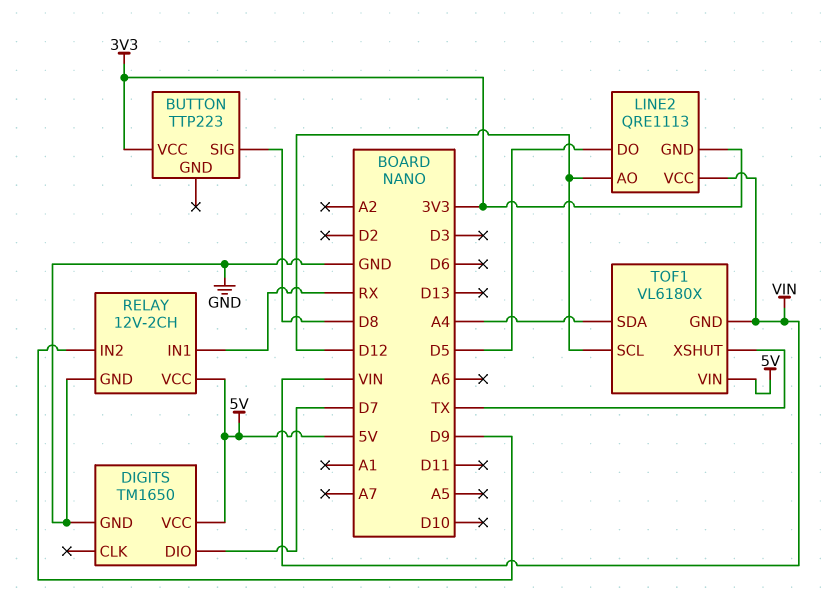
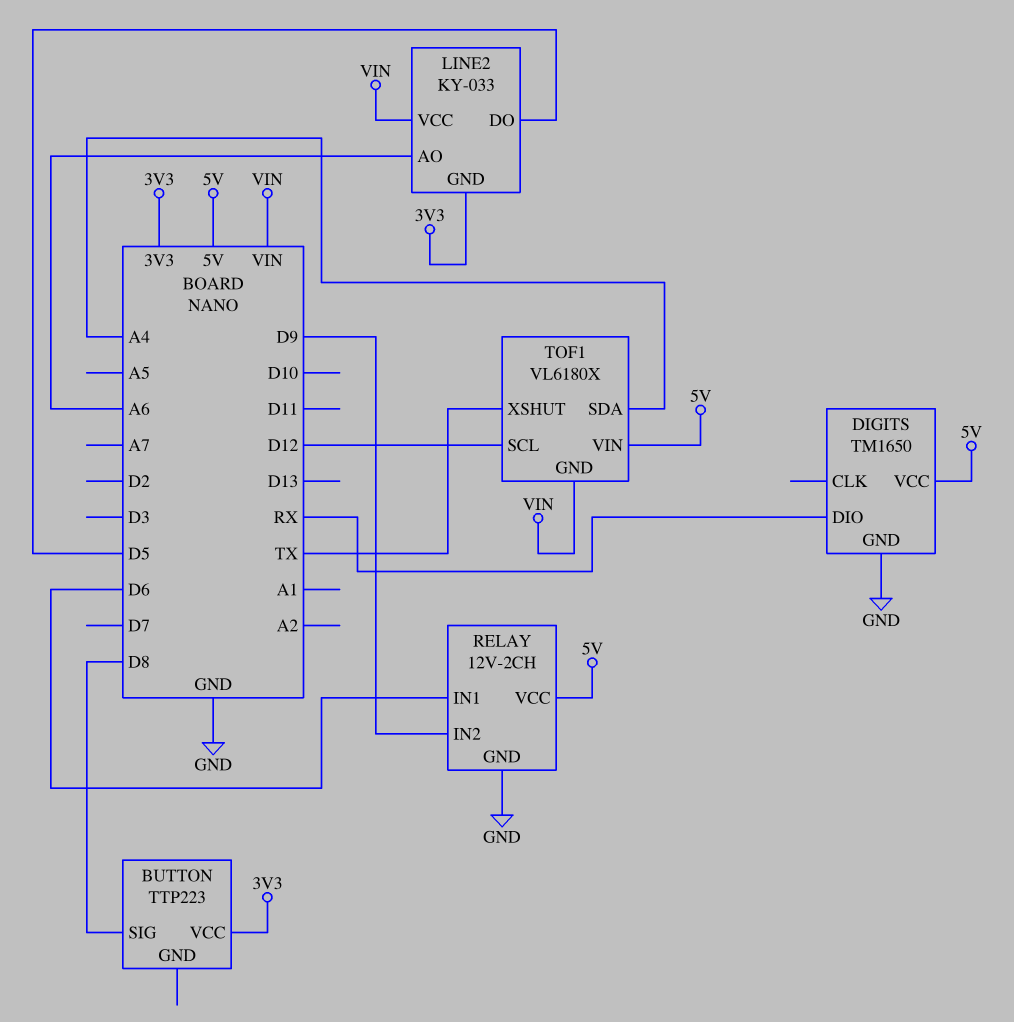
DIGITS pin DIO: D7 -> RX
LINE2: QRE1113 -> KY-033
LINE2 pin AO: D12 -> A6
RELAY pin IN1: RX -> D6

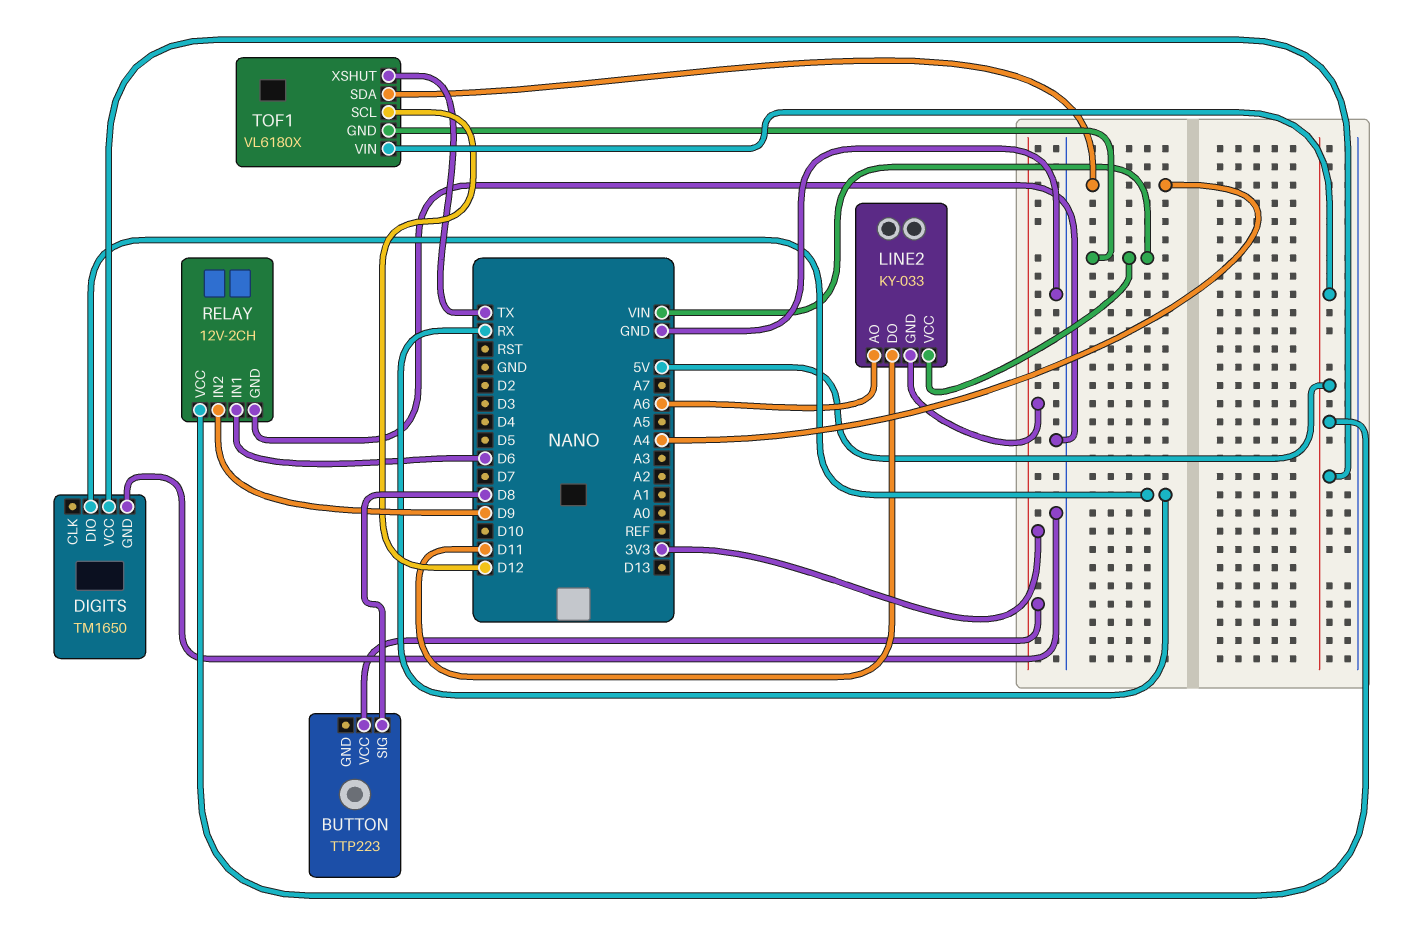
LINE2 pin DO: D5 -> D11

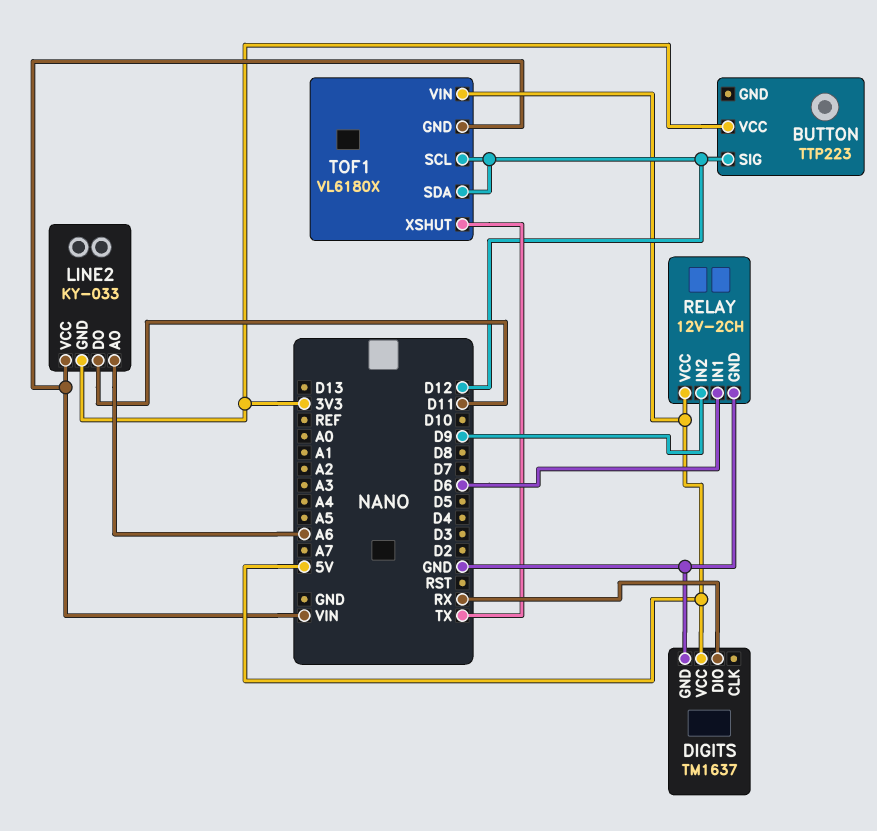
BUTTON pin SIG: D8 -> D12
DIGITS: TM1650 -> TM1637
TOF1 pin SDA: A4 -> D12

